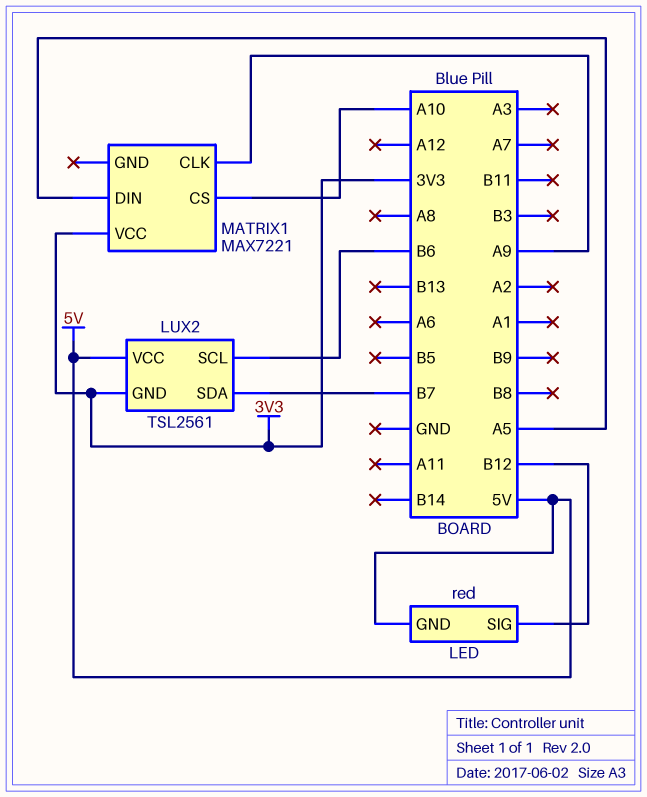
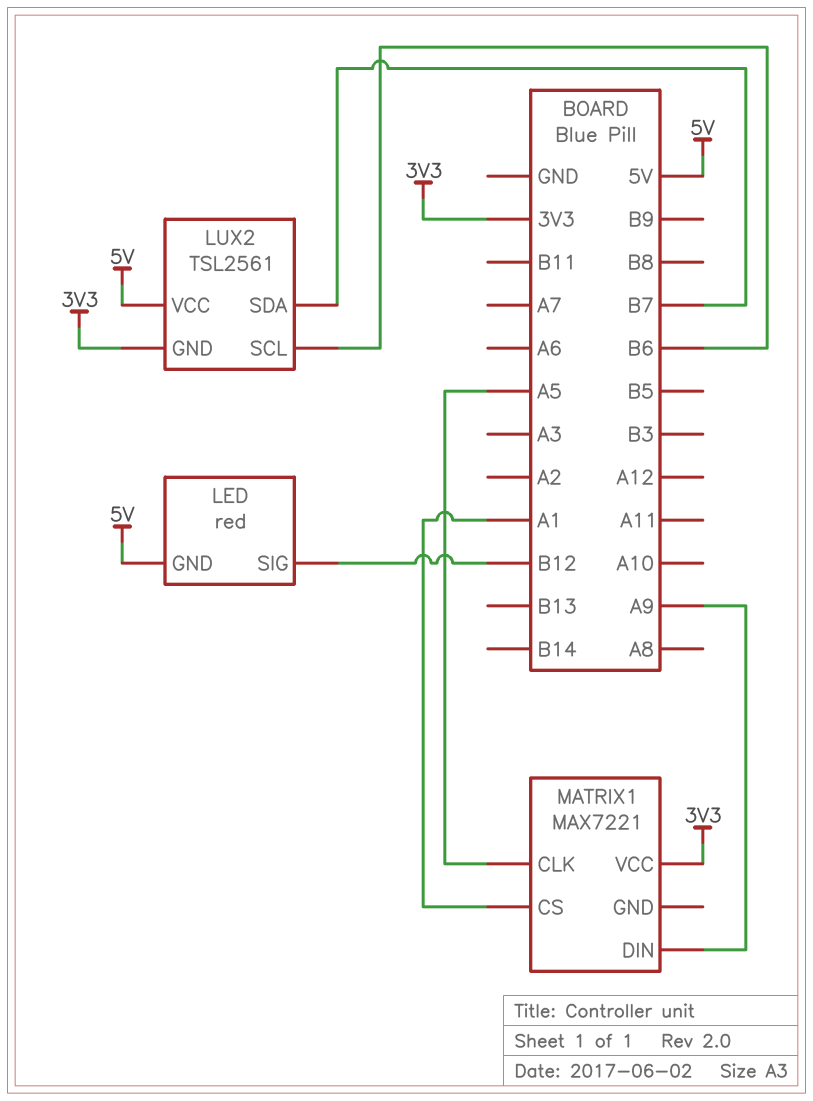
MATRIX1 pin CLK: A9 -> A5
MATRIX1 pin CS: A10 -> A1
MATRIX1 pin DIN: A5 -> A9

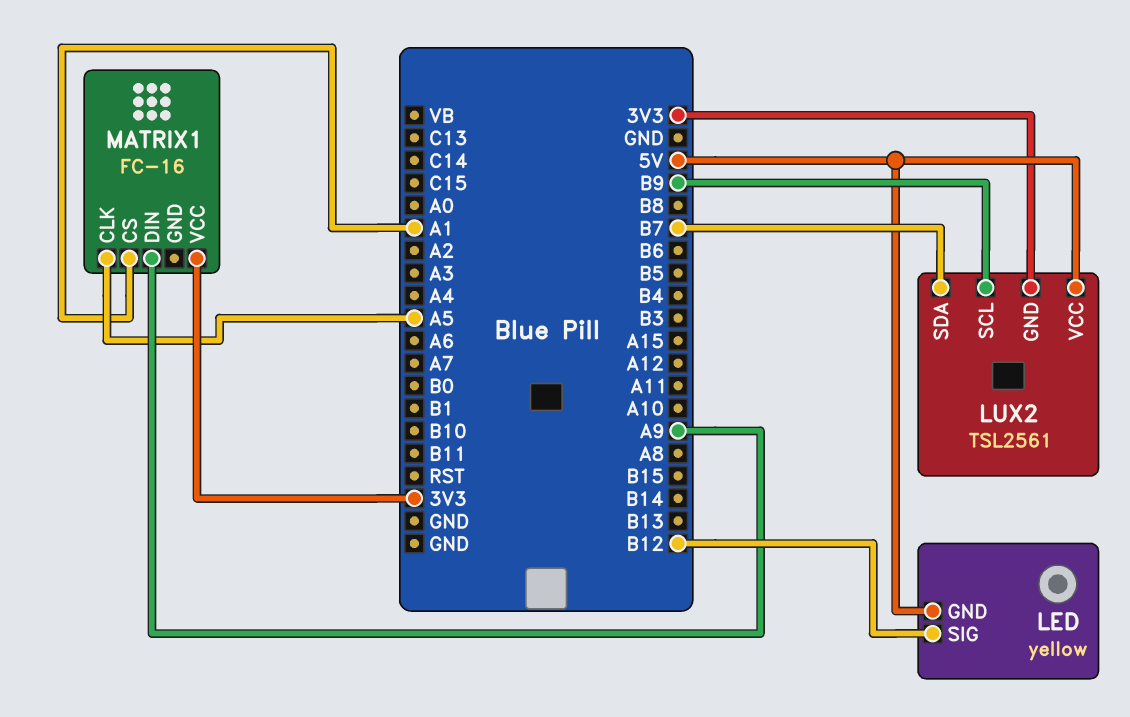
LED: red -> yellow
LUX2 pin SCL: B6 -> B9
MATRIX1: MAX7221 -> FC-16

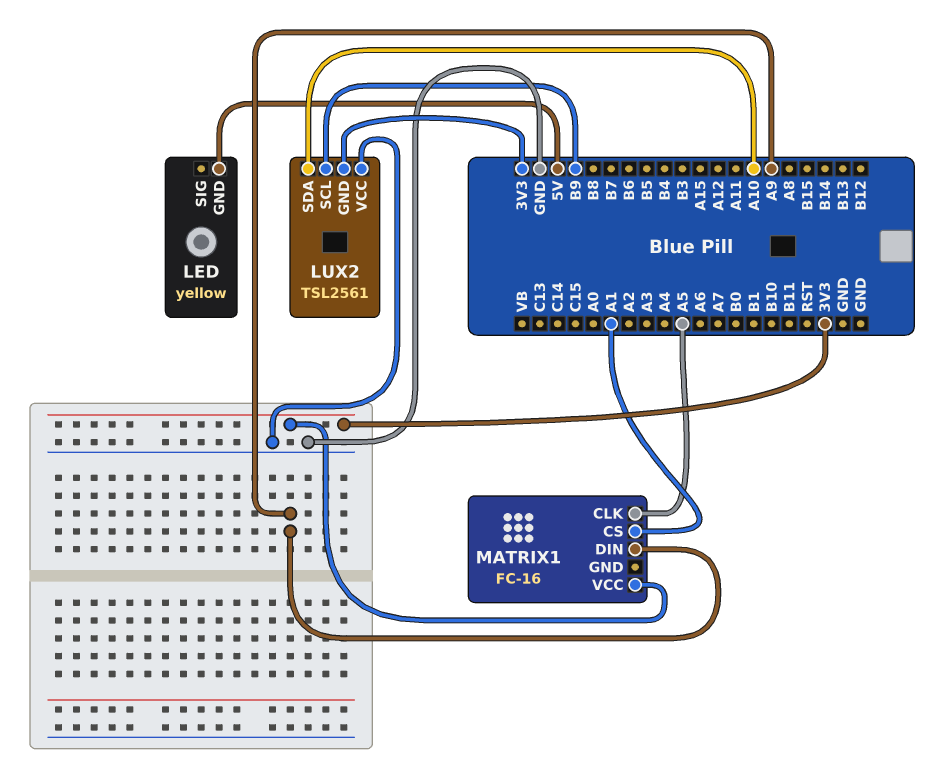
LED pin SIG: B12 -> none
LUX2 pin SDA: B7 -> A10
LUX2 pin VCC: 5V -> GND

